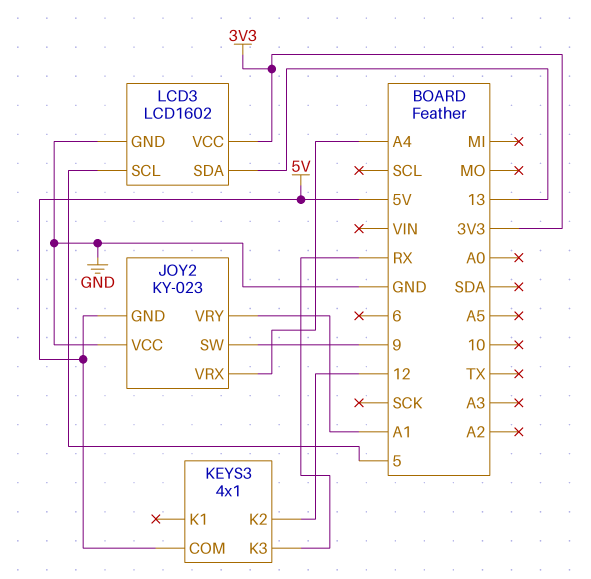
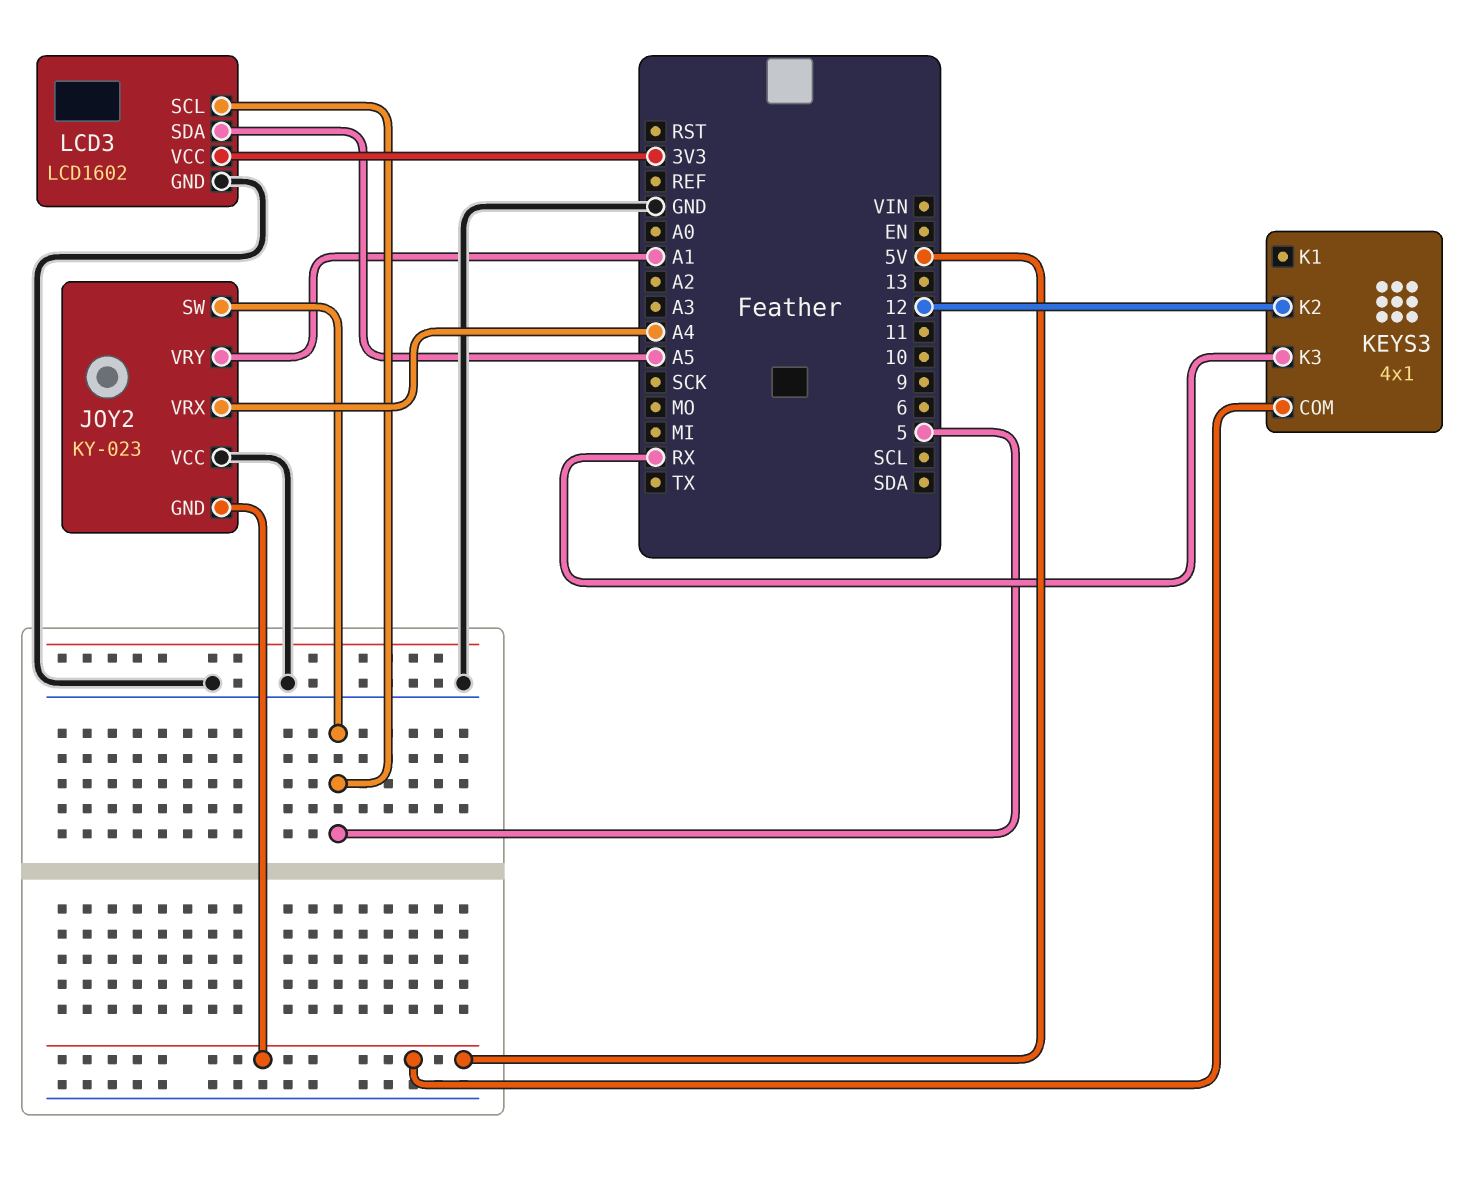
JOY2 pin SW: 9 -> 5
LCD3 pin SDA: 13 -> A5

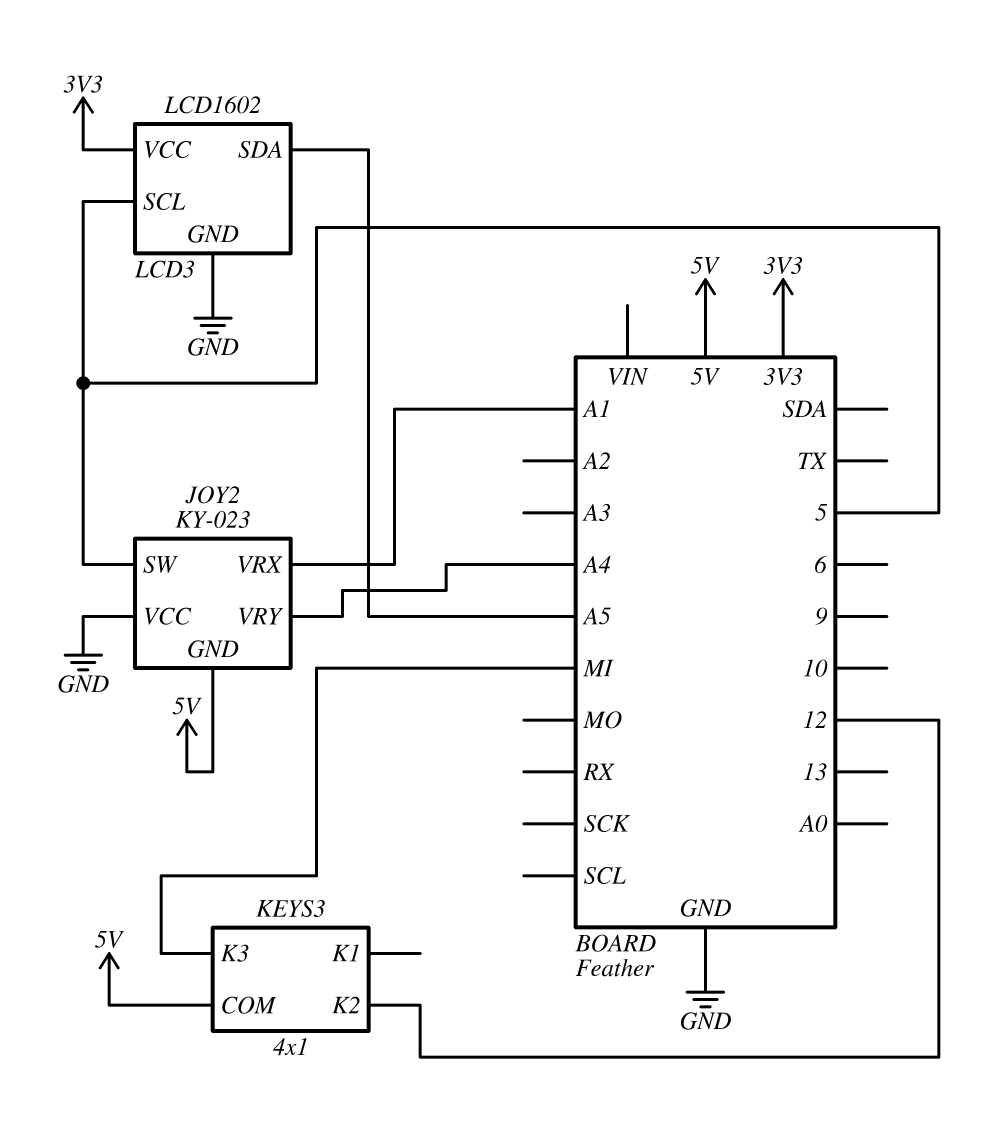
JOY2 pin VRX: A4 -> A1
JOY2 pin VRY: A1 -> A4
KEYS3 pin K3: RX -> MI

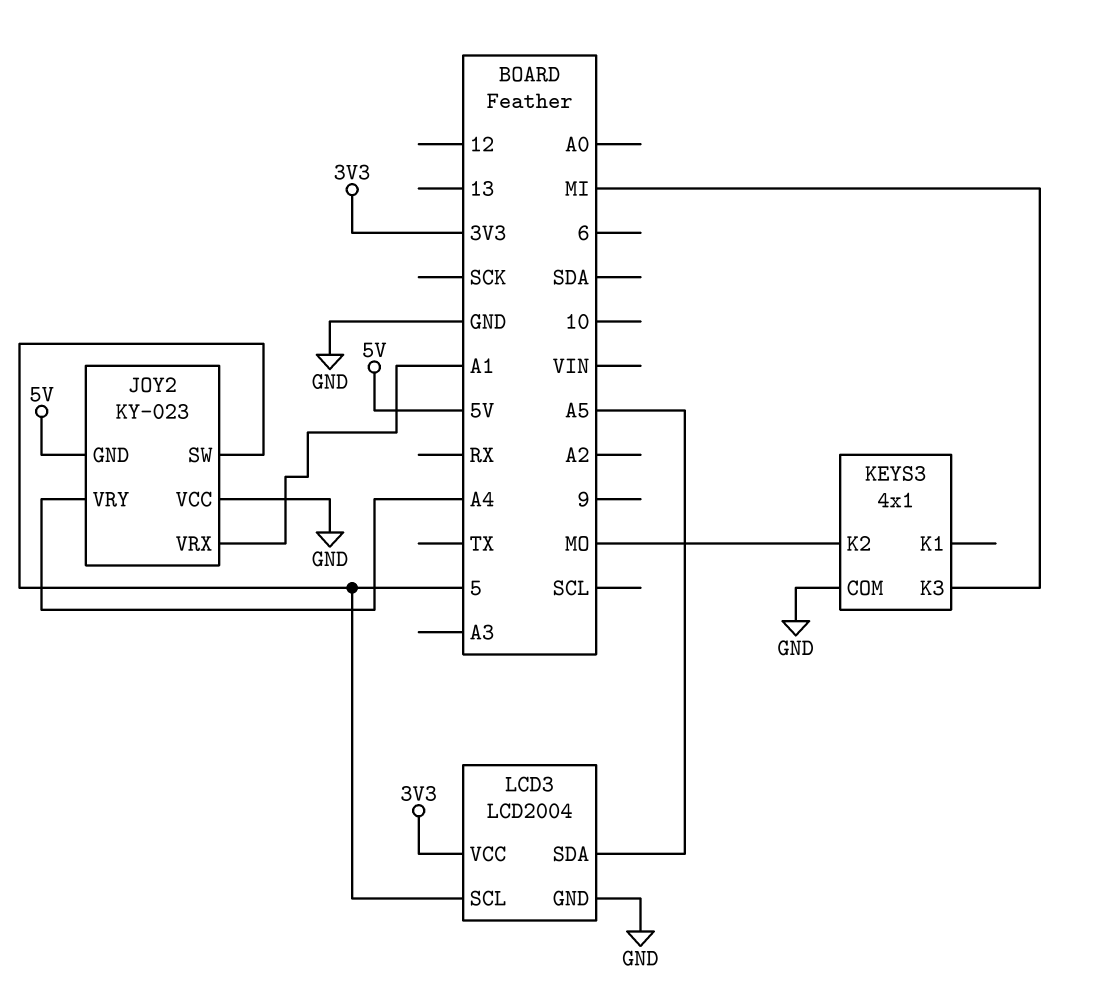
KEYS3 pin COM: 5V -> GND
KEYS3 pin K2: 12 -> MO
LCD3: LCD1602 -> LCD2004

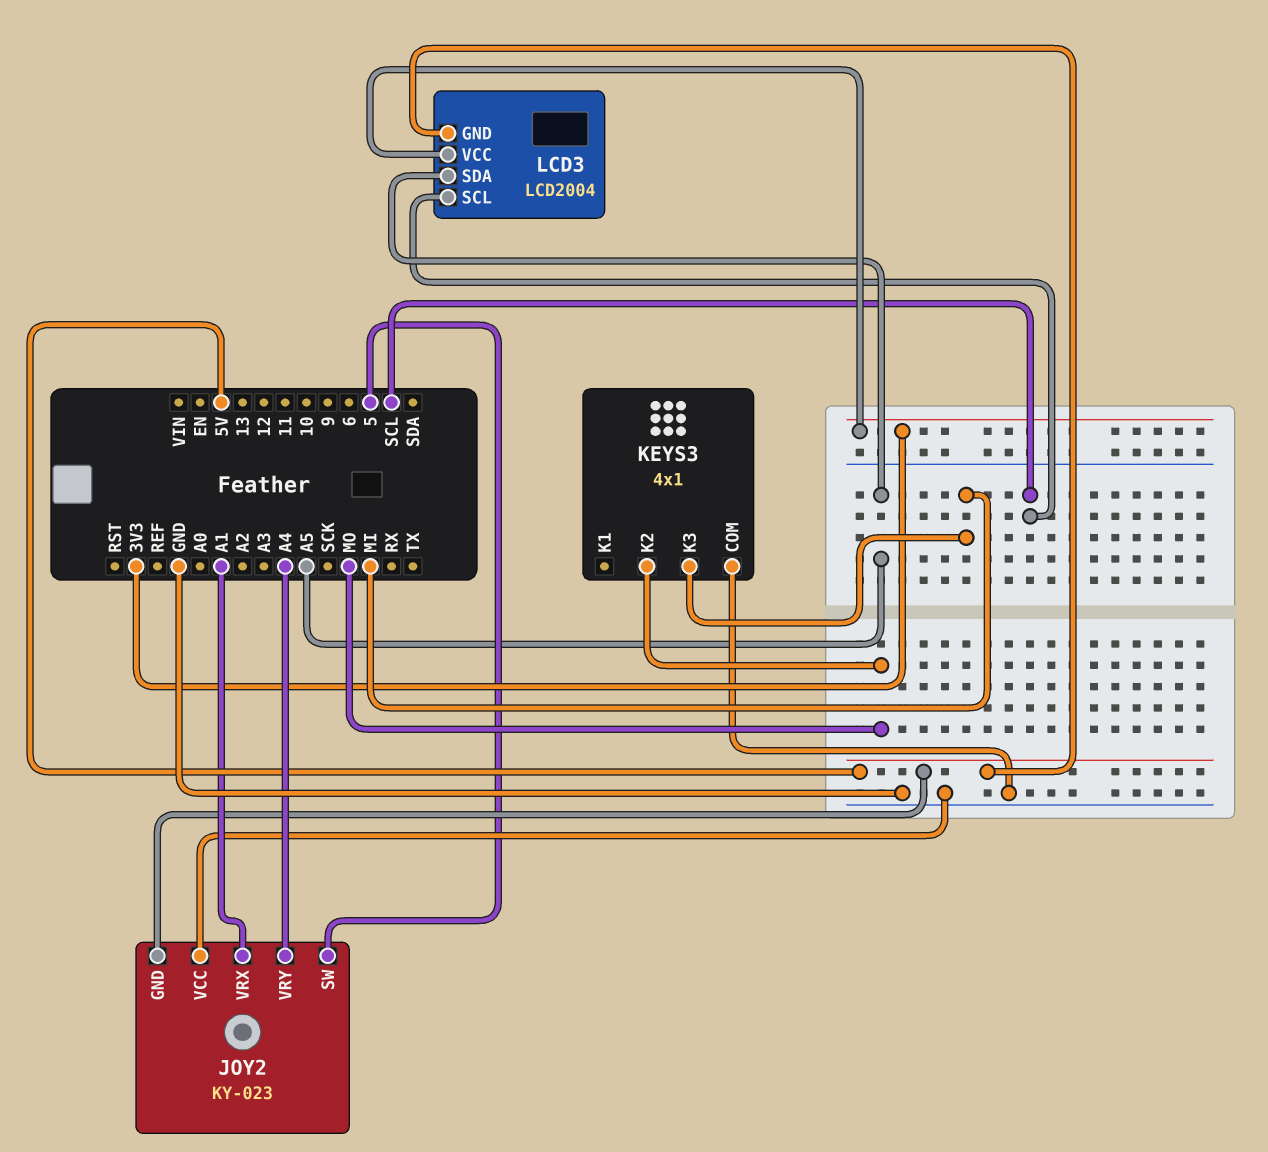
LCD3 pin GND: GND -> 5V
LCD3 pin SCL: 5 -> SCL

